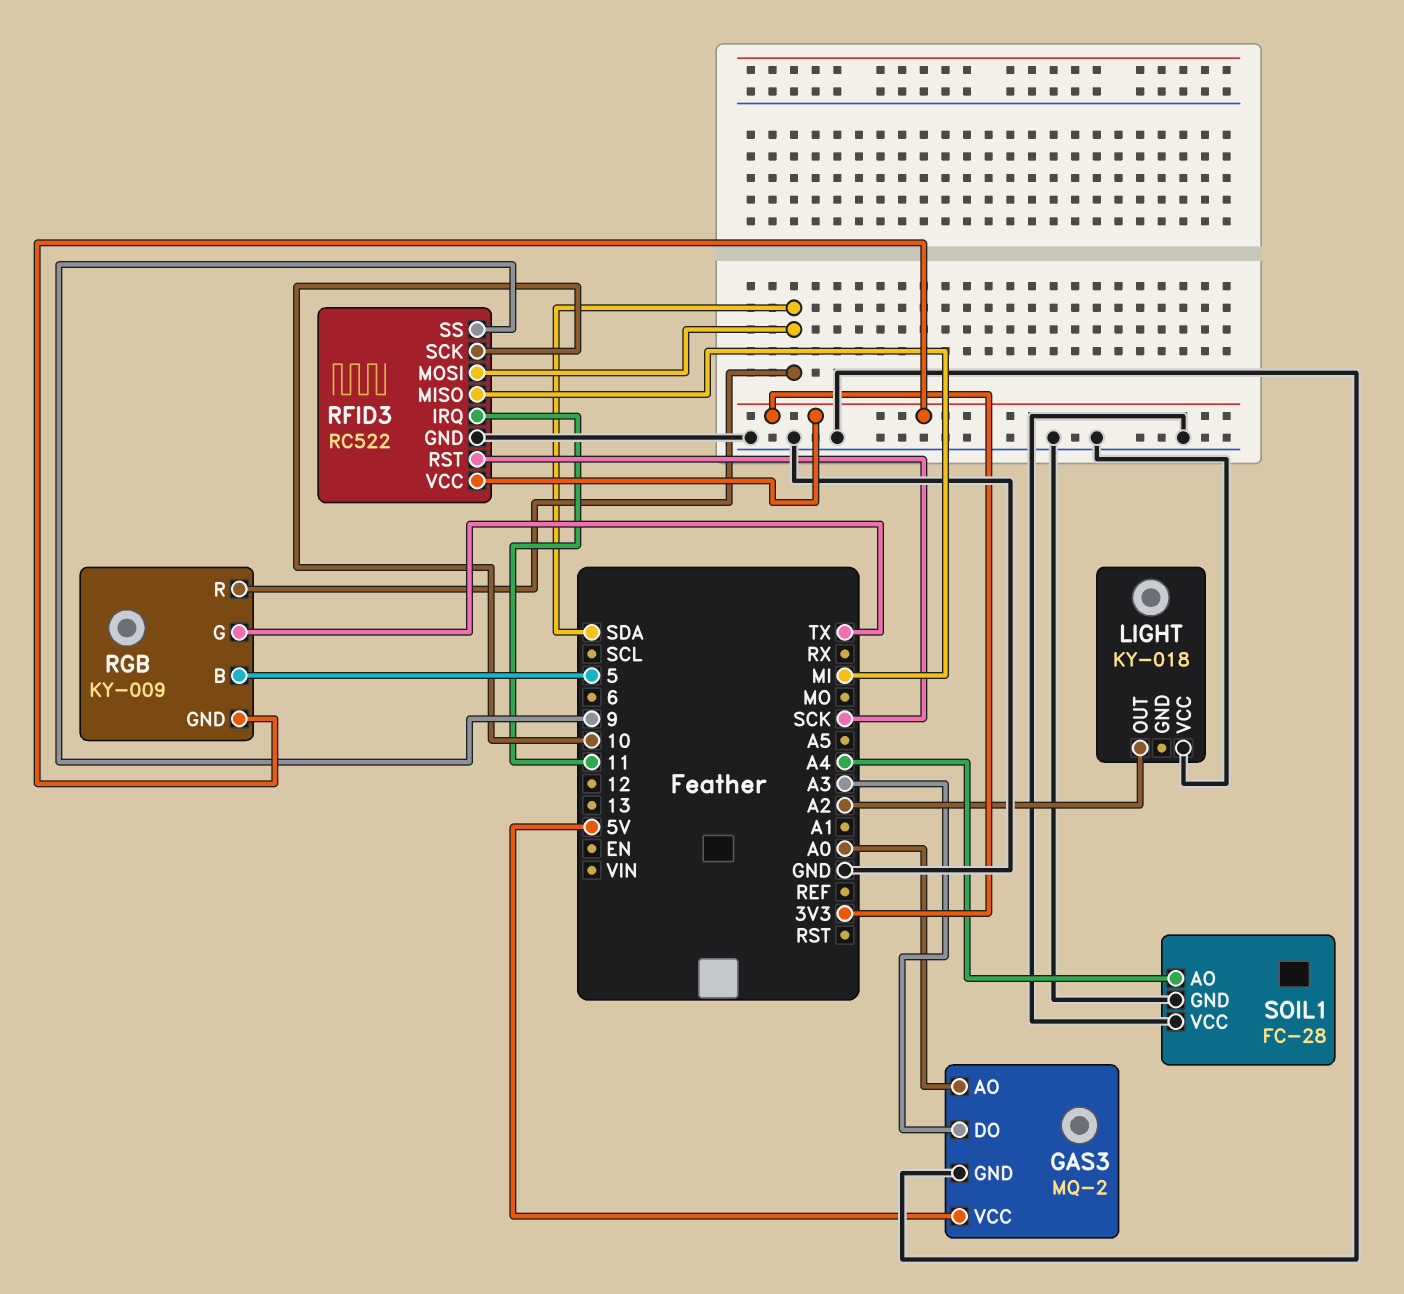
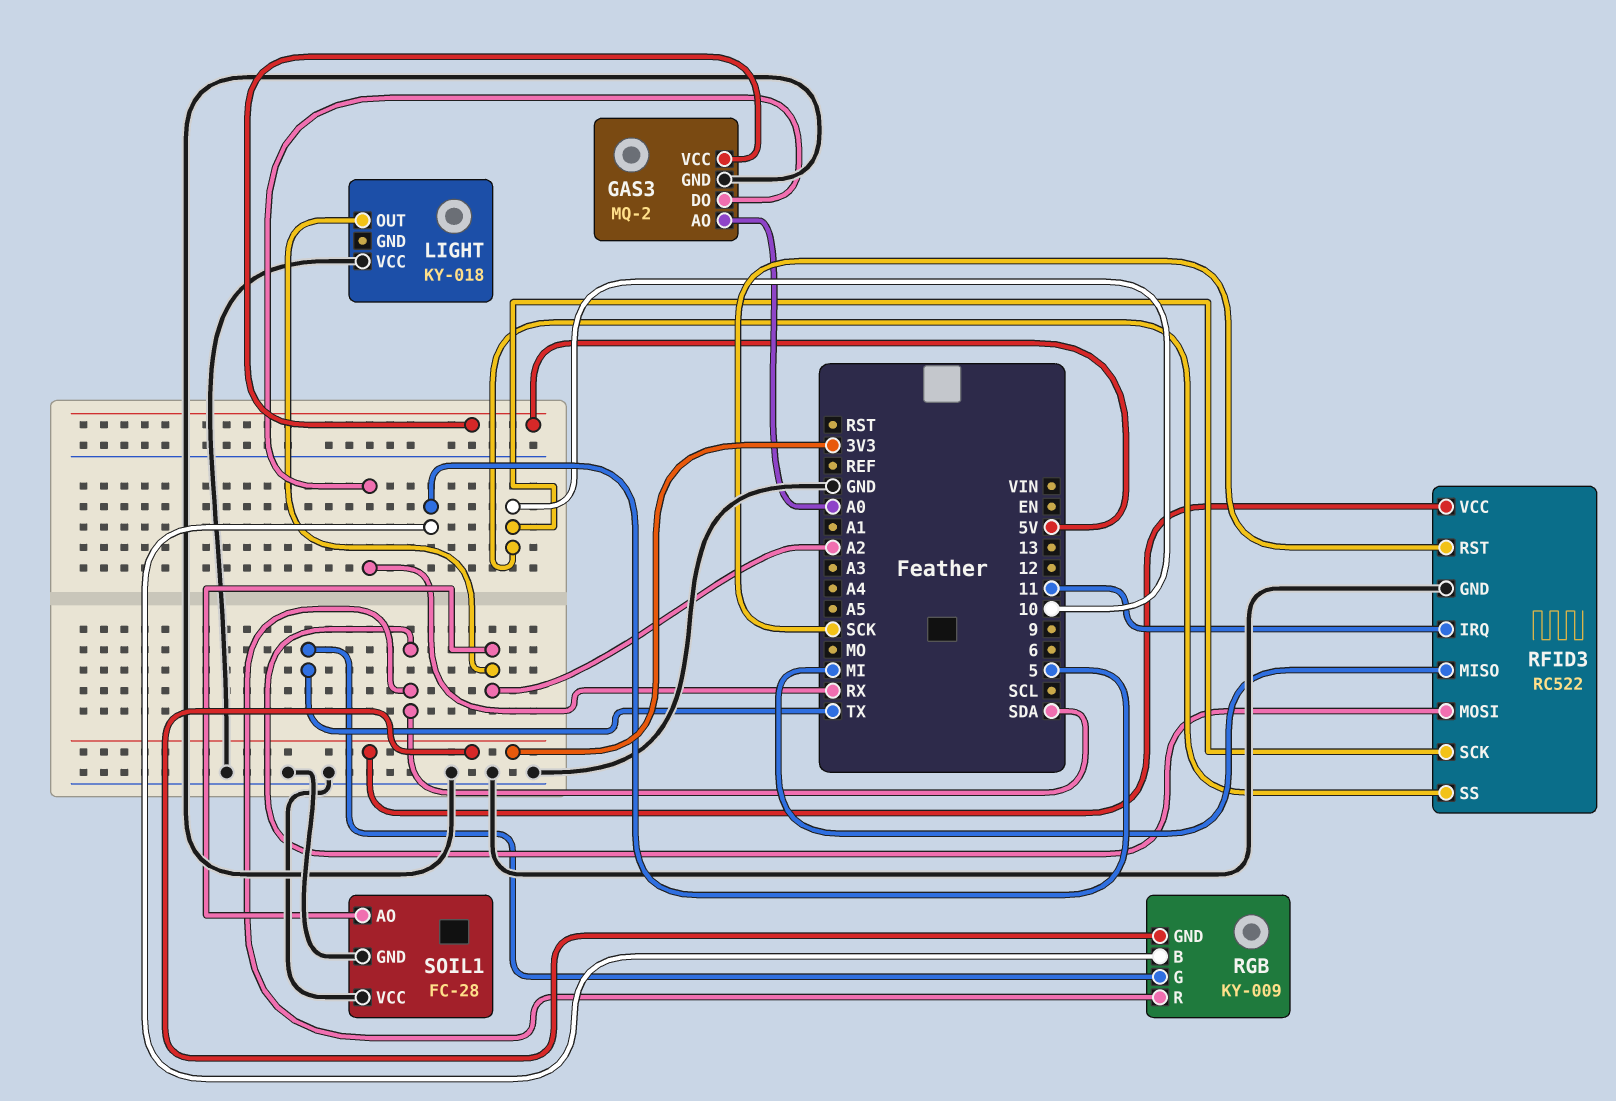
GAS3 pin DO: A3 -> RX
RFID3 pin SS: 9 -> 10
SOIL1 pin AO: A4 -> A2

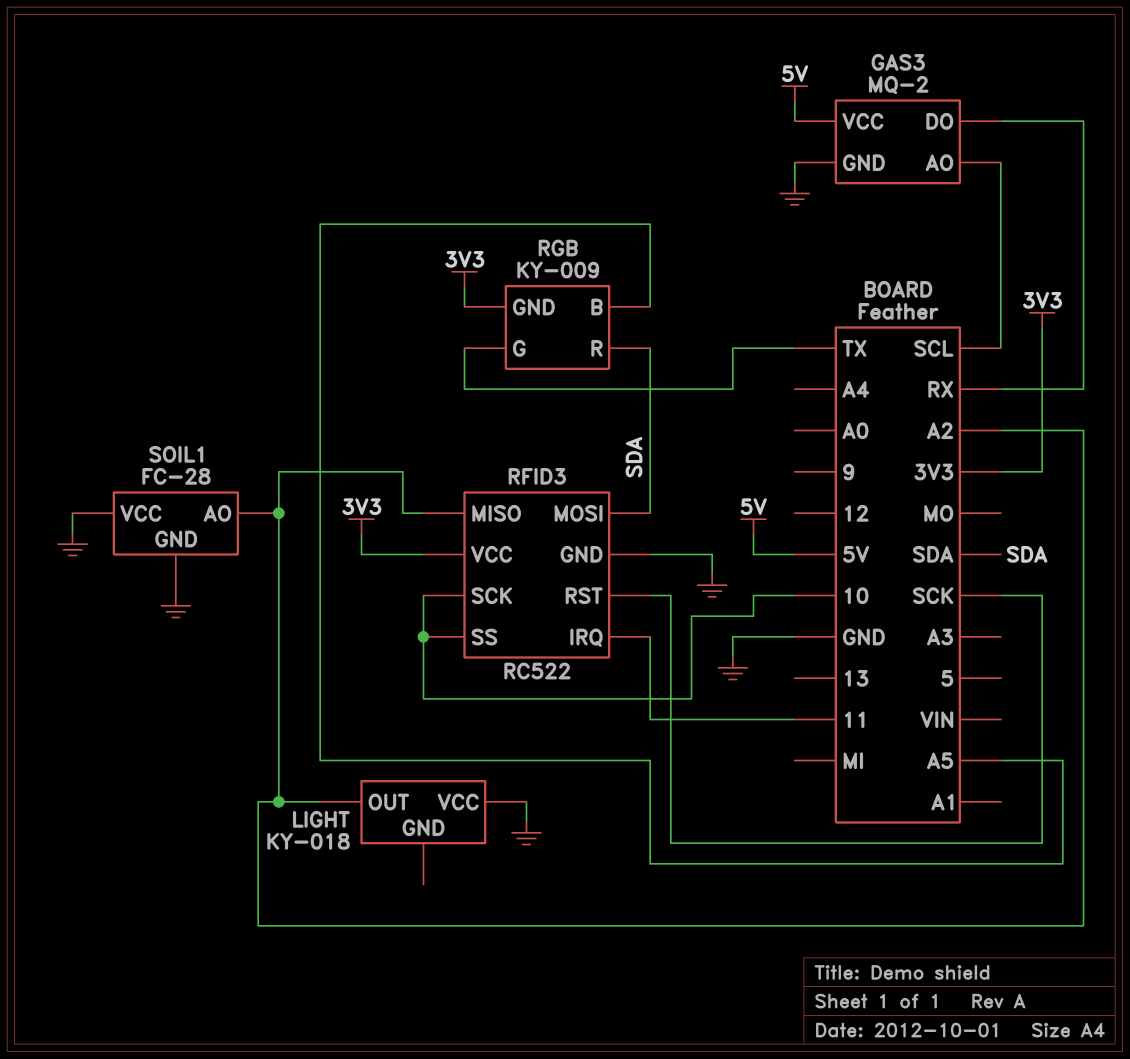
GAS3 pin AO: A0 -> SCL
RFID3 pin MISO: MI -> A2
RGB pin B: 5 -> A5

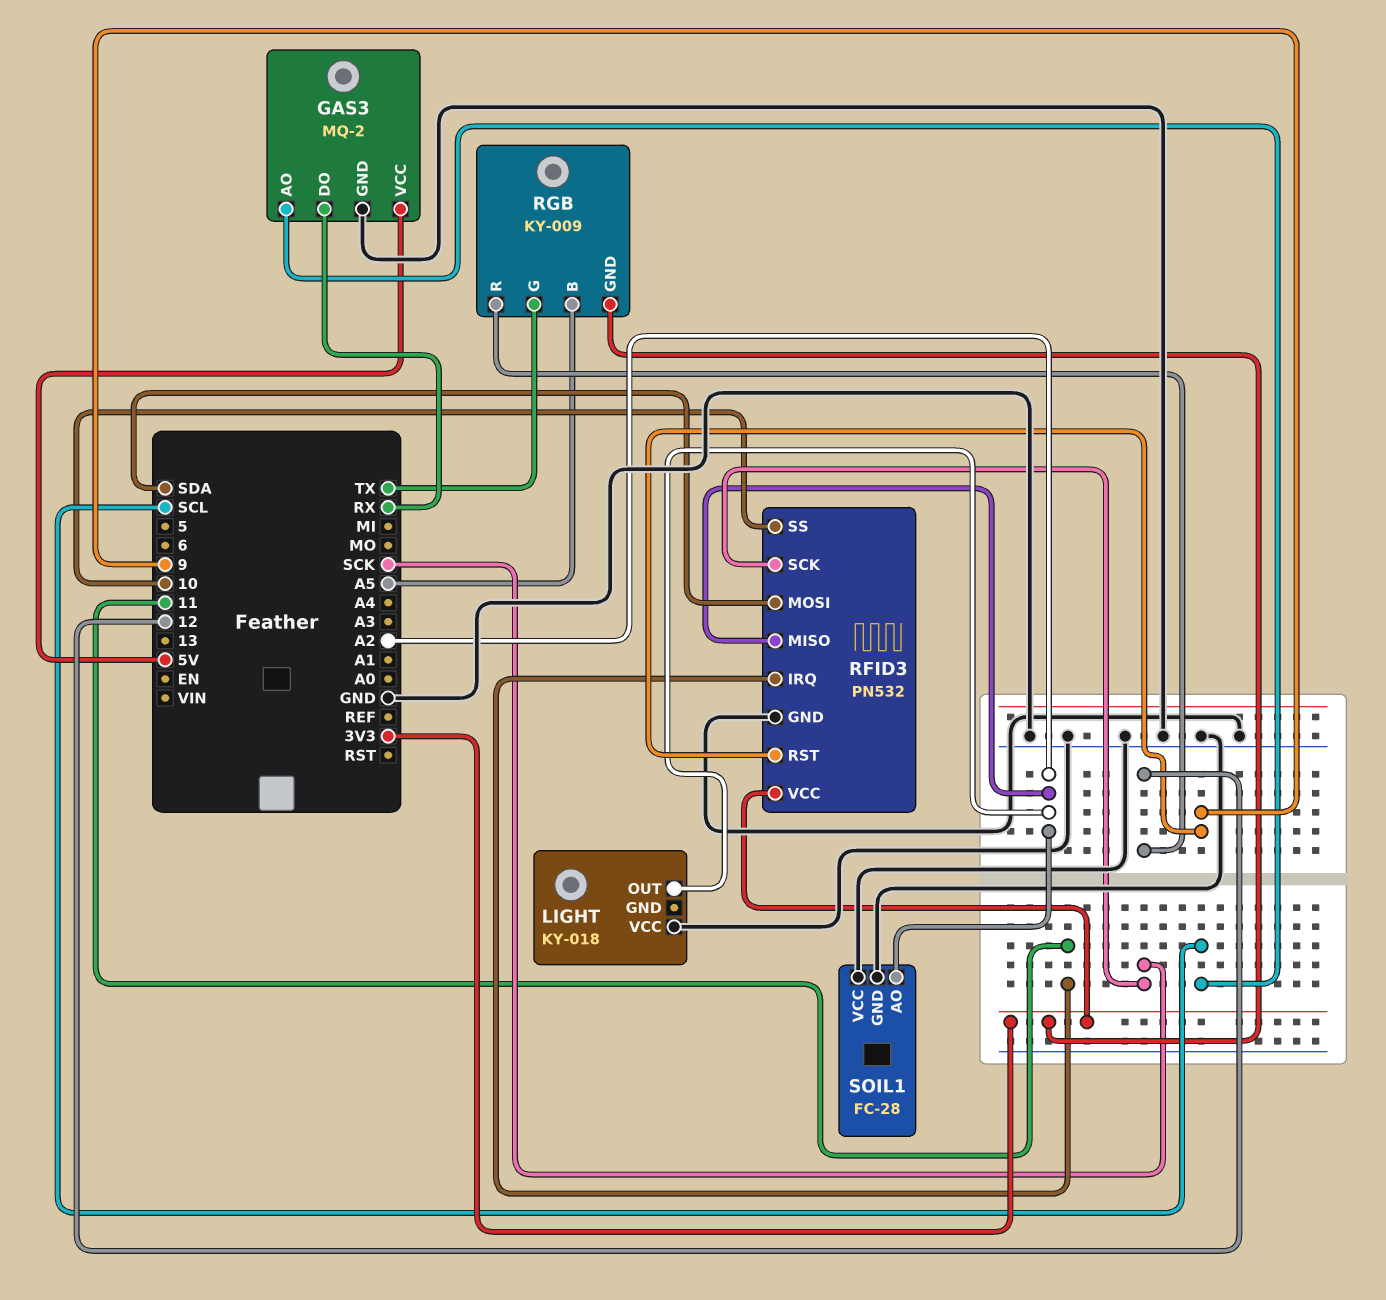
RFID3: RC522 -> PN532
RFID3 pin RST: SCK -> 9
RFID3 pin SCK: 10 -> SCK
RGB pin R: SDA -> 12

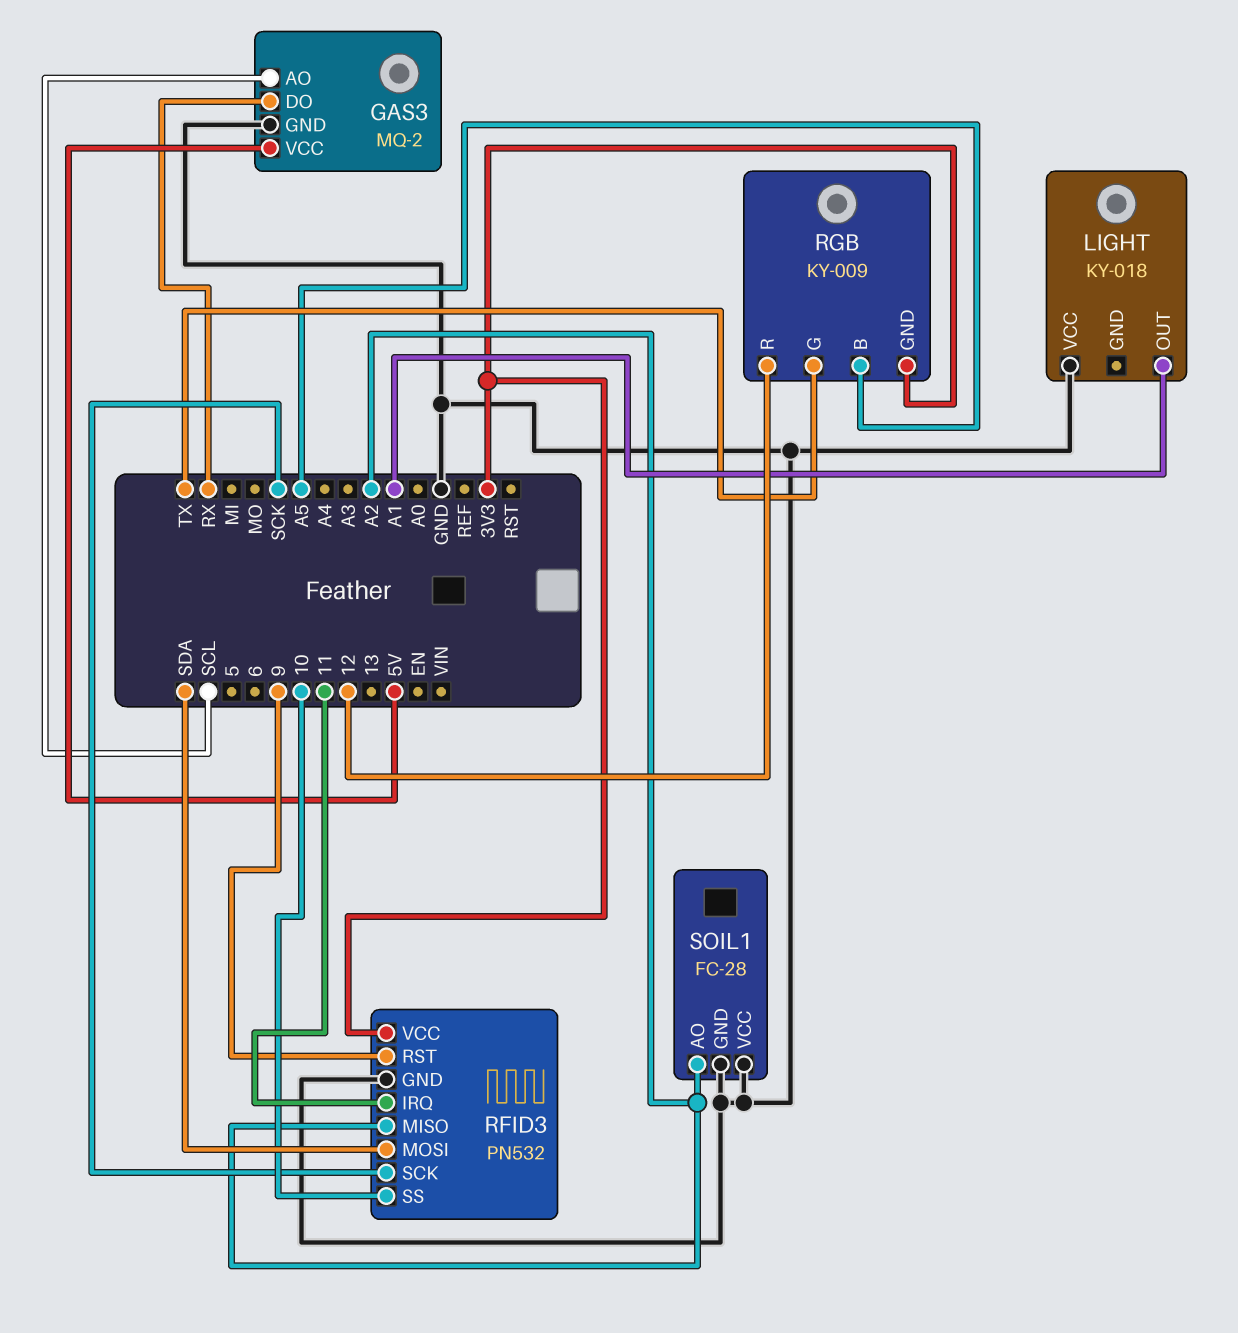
LIGHT pin OUT: A2 -> A1

